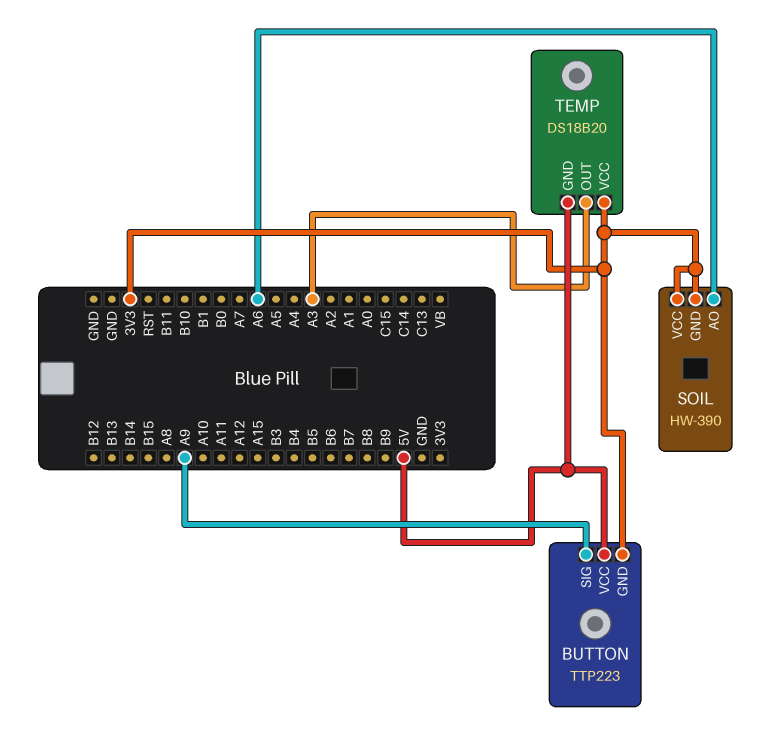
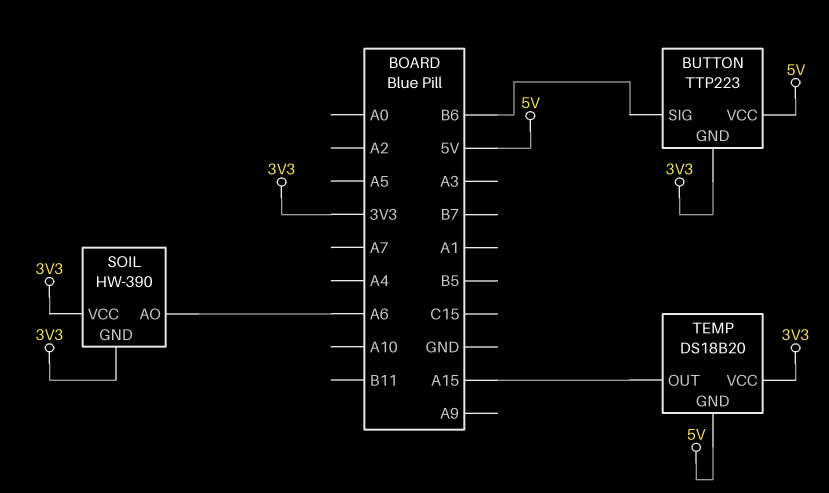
BUTTON pin SIG: A9 -> B6
TEMP pin OUT: A3 -> A15

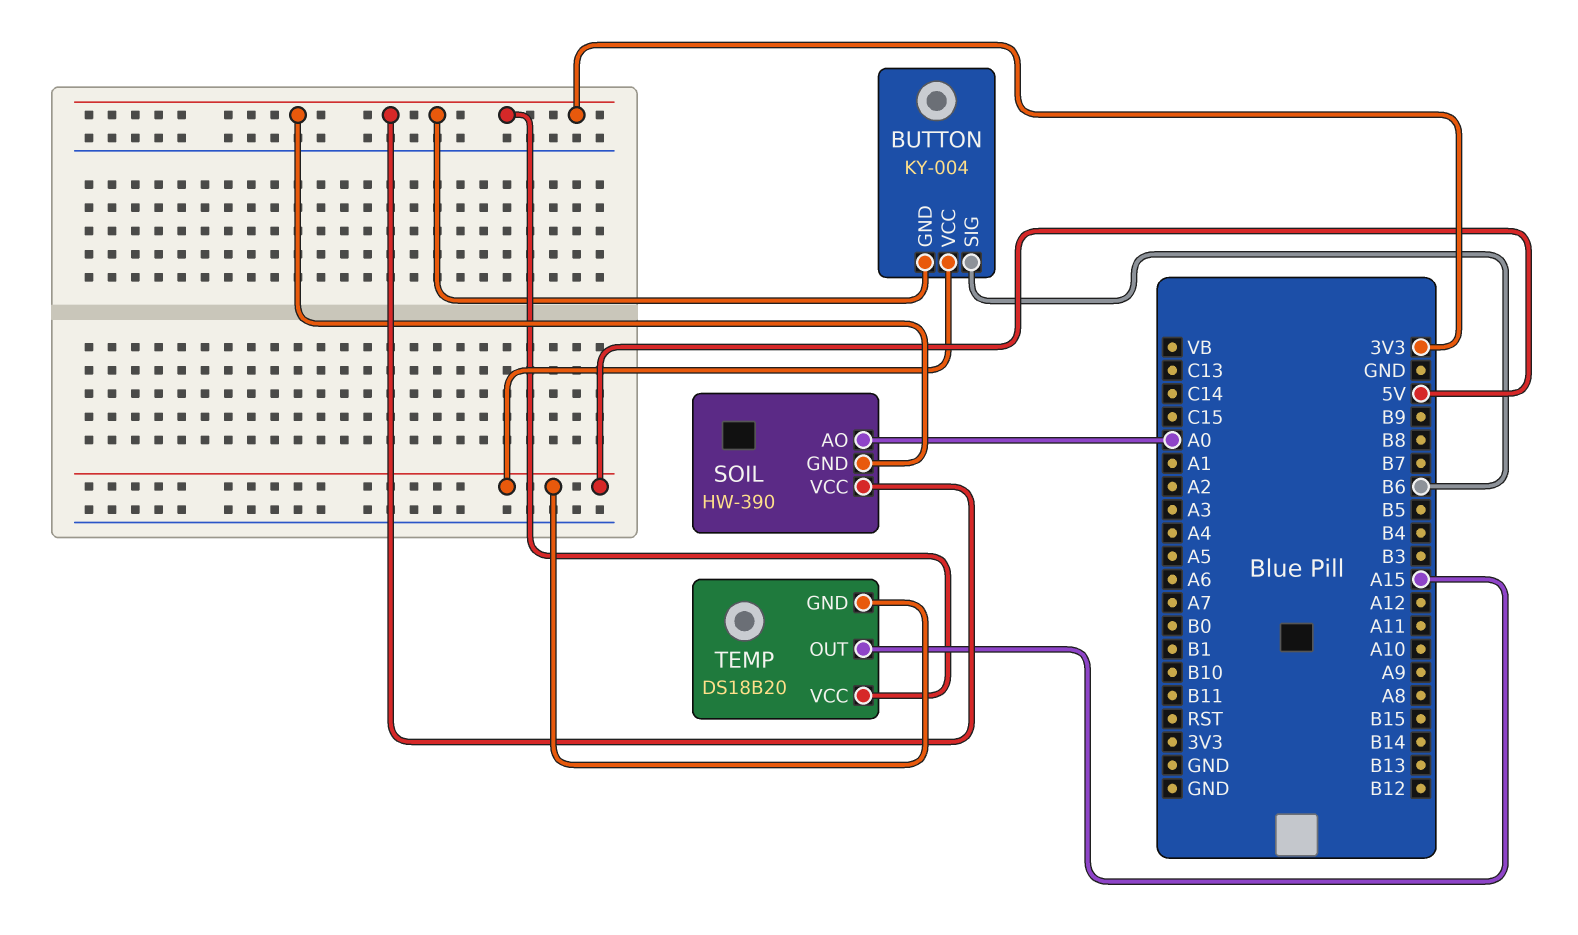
BUTTON: TTP223 -> KY-004
SOIL pin AO: A6 -> A0

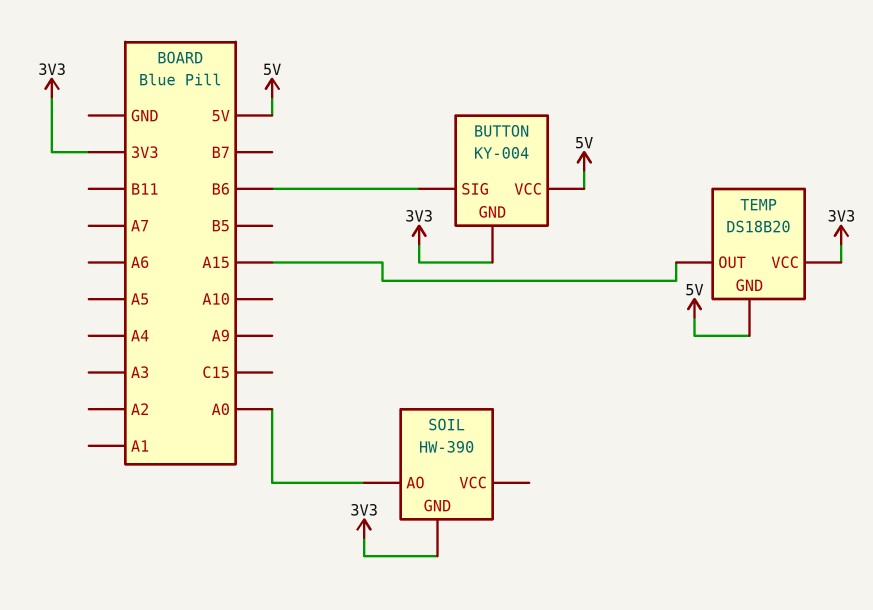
SOIL pin VCC: 3V3 -> none

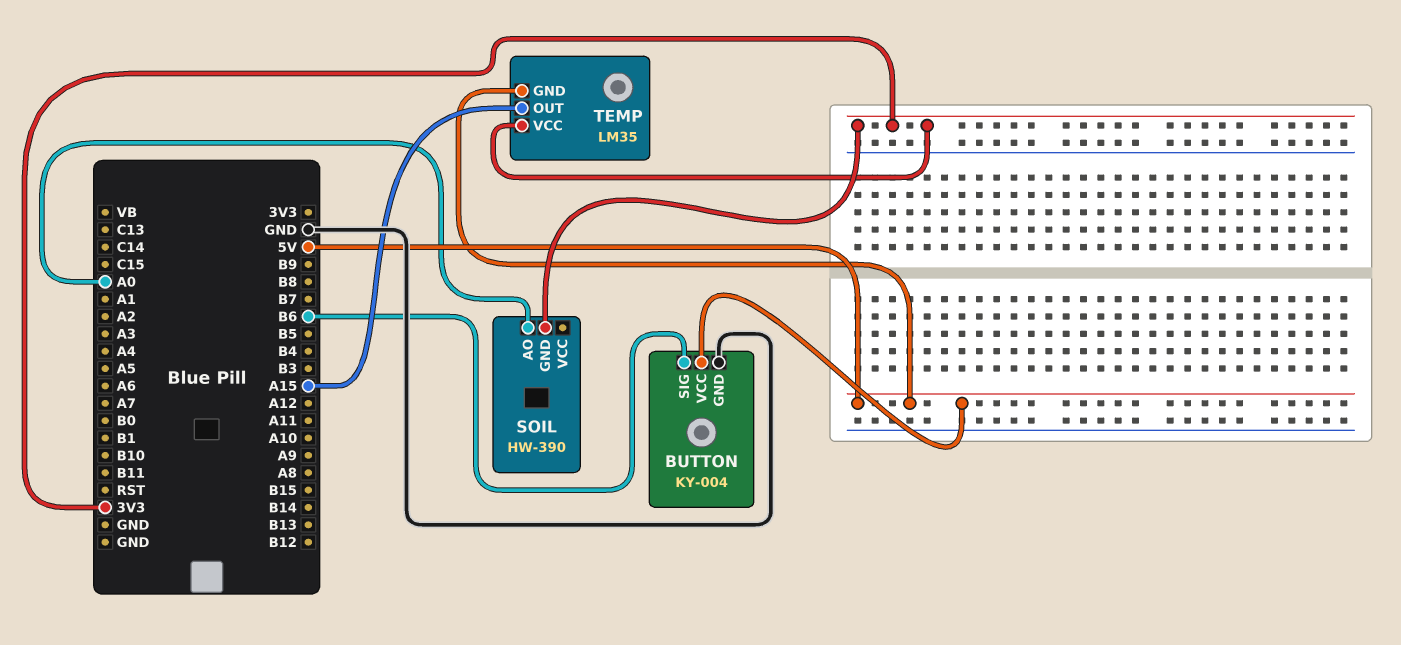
BUTTON pin GND: 3V3 -> GND
TEMP: DS18B20 -> LM35

